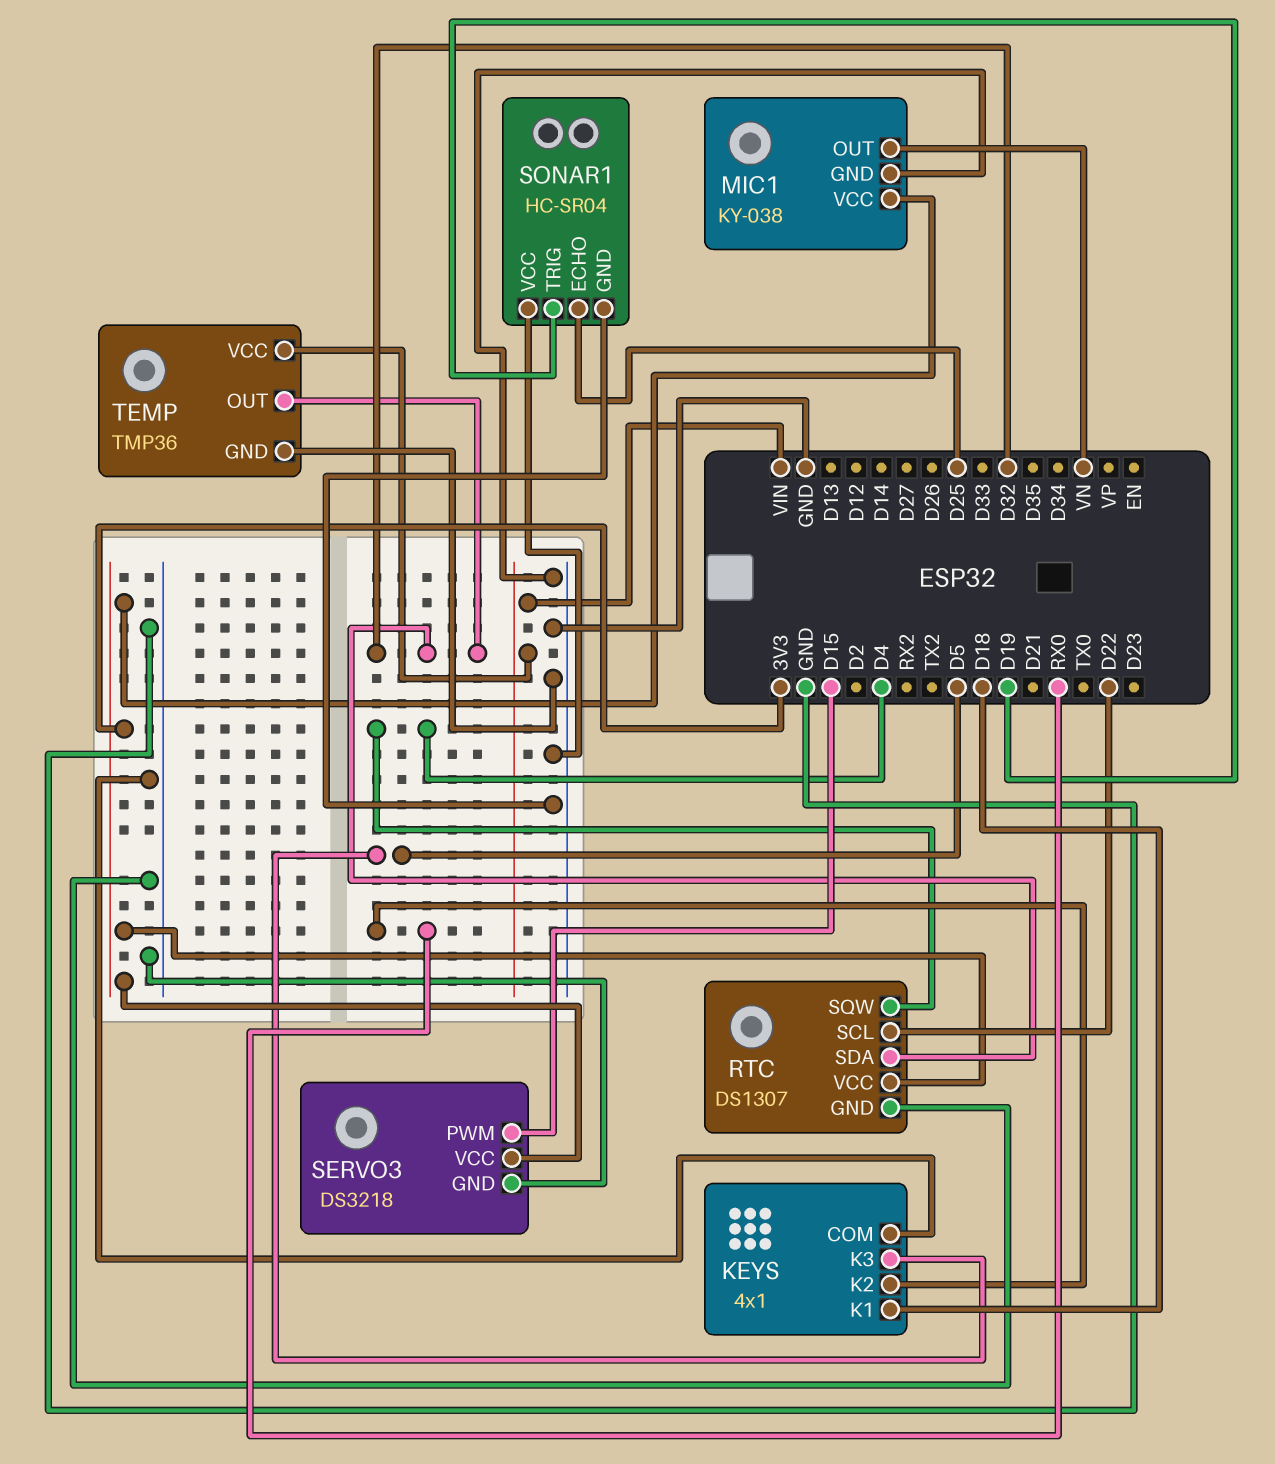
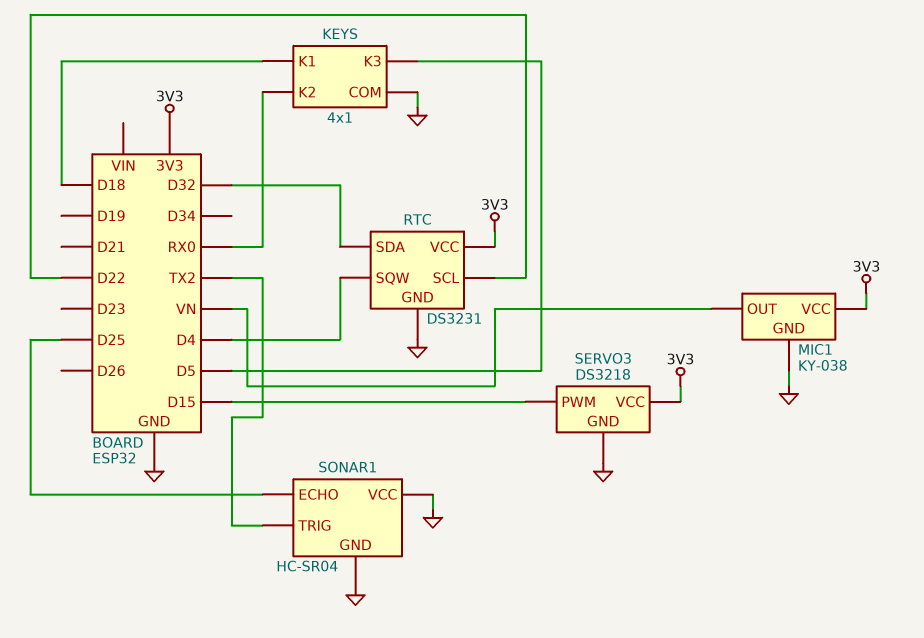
RTC: DS1307 -> DS3231
SONAR1 pin TRIG: D19 -> TX2
TEMP: TMP36 -> none
TEMP pin GND: GND -> none
TEMP pin OUT: D32 -> none
TEMP pin VCC: VIN -> none

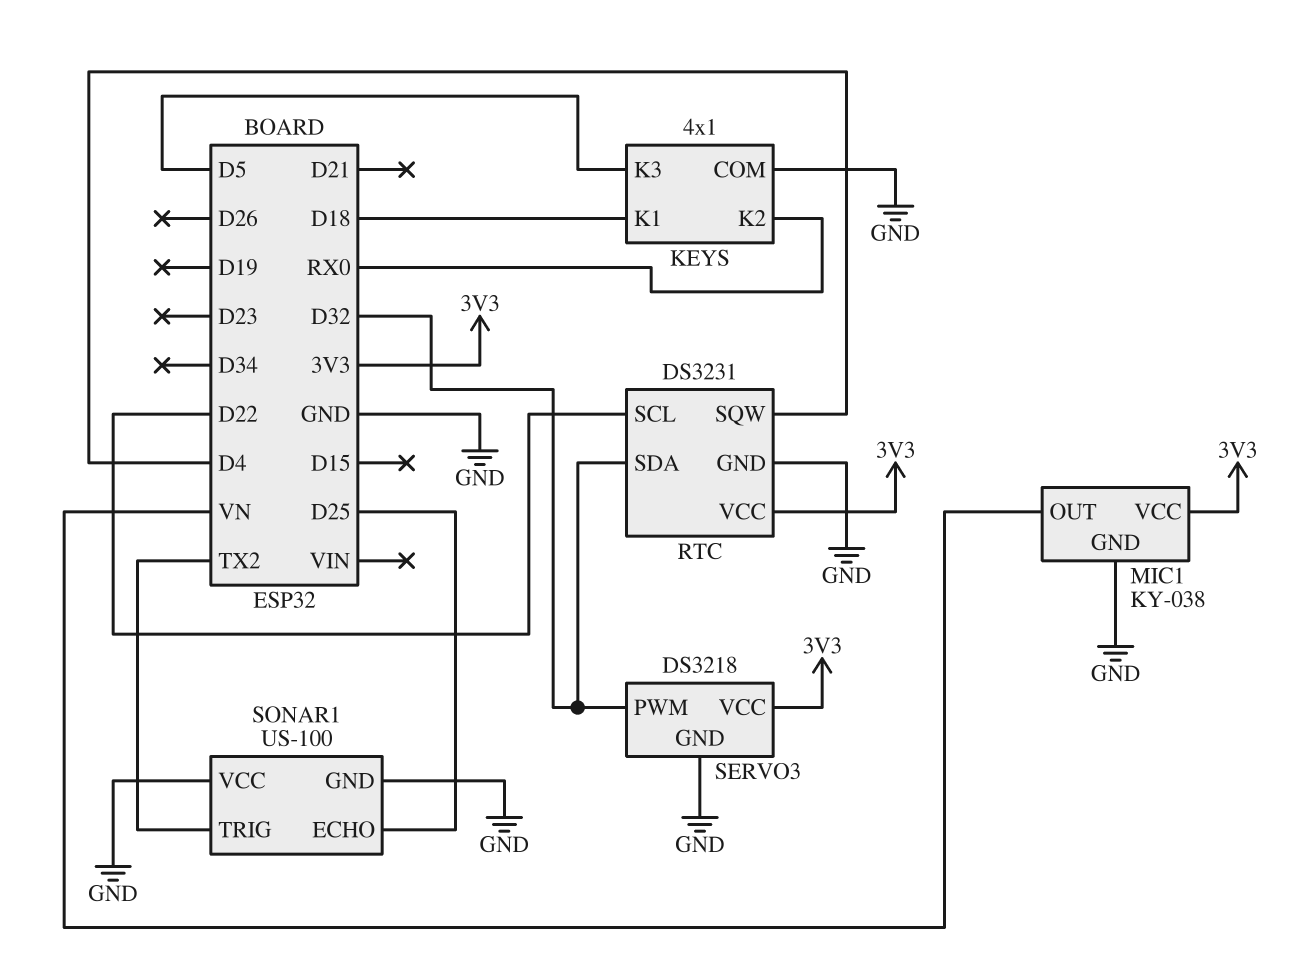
SERVO3 pin PWM: D15 -> D32
SONAR1: HC-SR04 -> US-100

